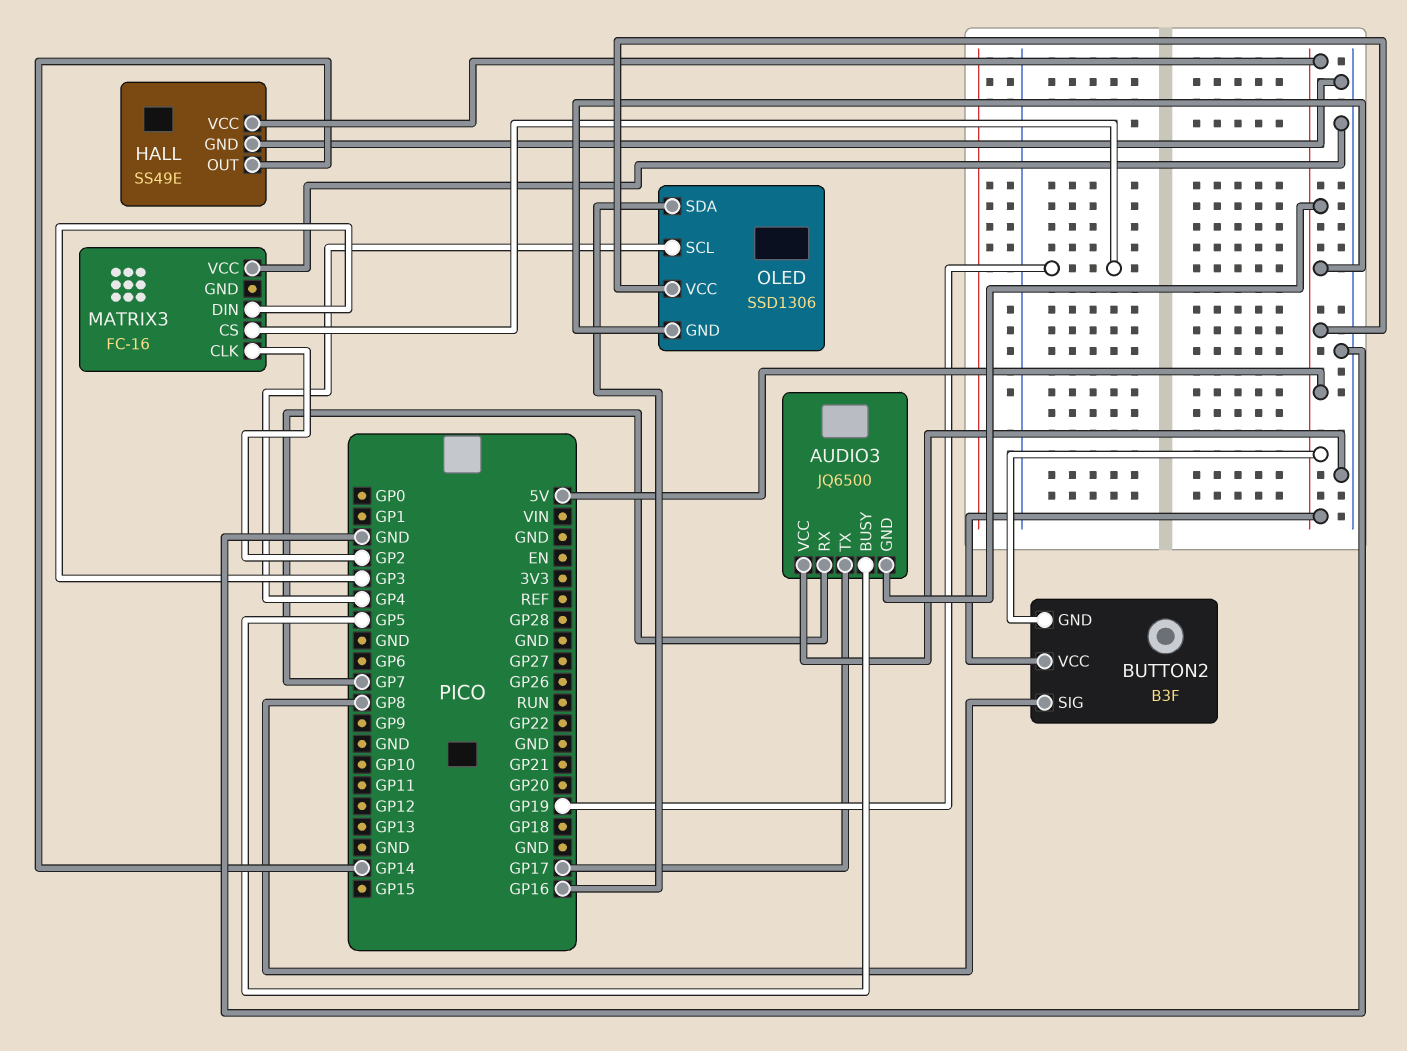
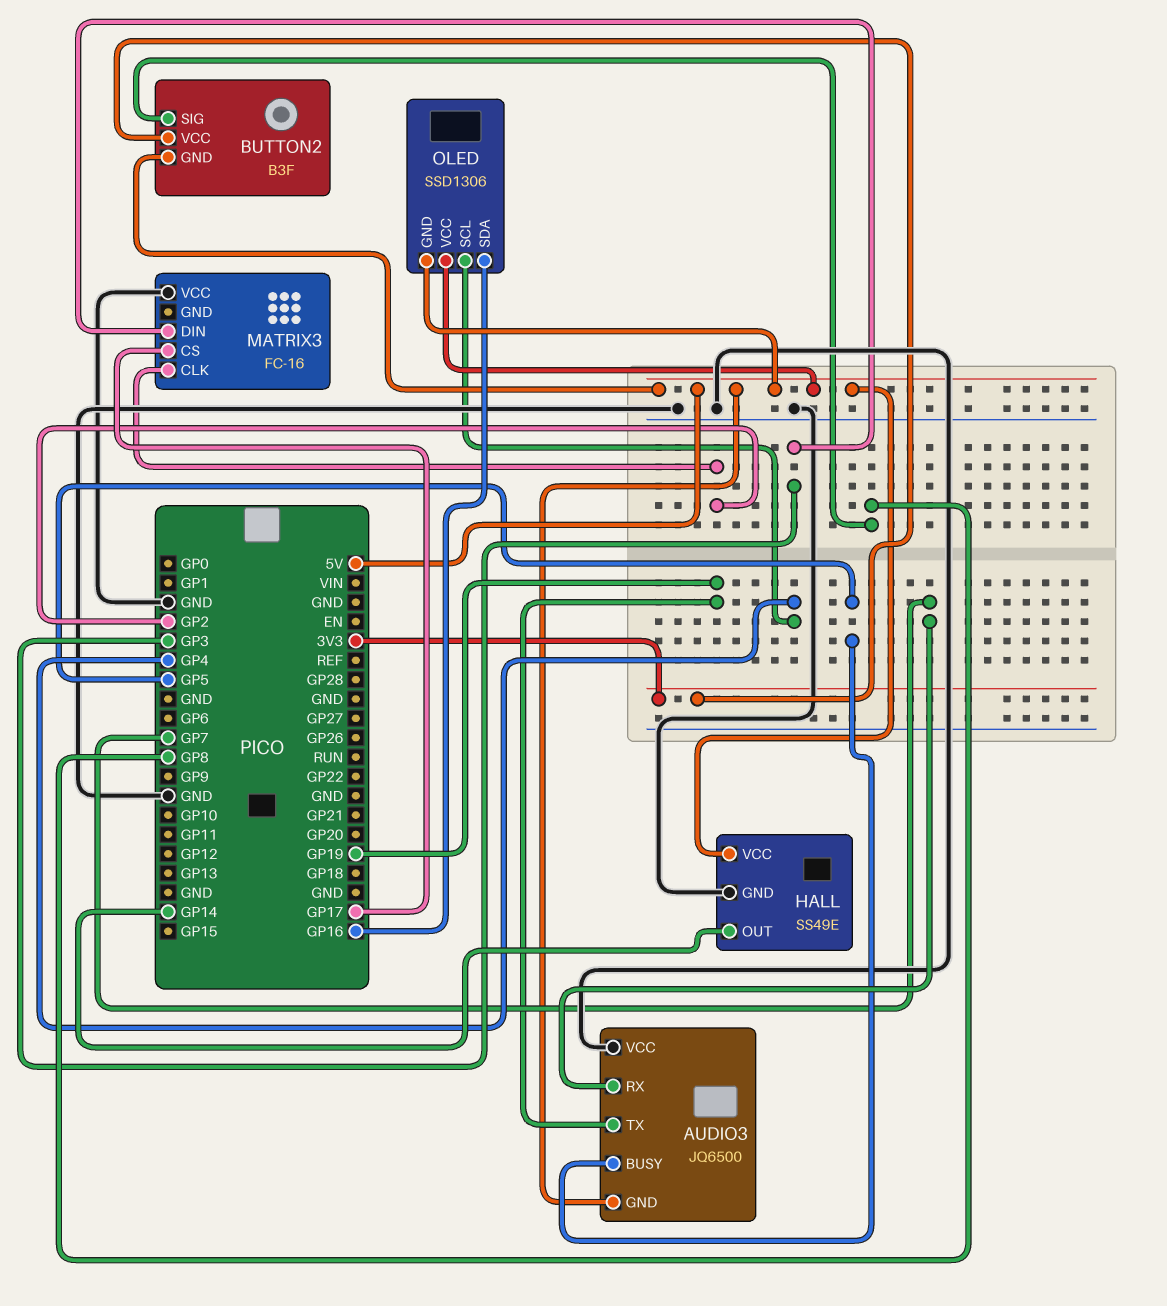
AUDIO3 pin TX: GP17 -> GP19
BUTTON2 pin VCC: 5V -> 3V3
MATRIX3 pin CS: GP19 -> GP17

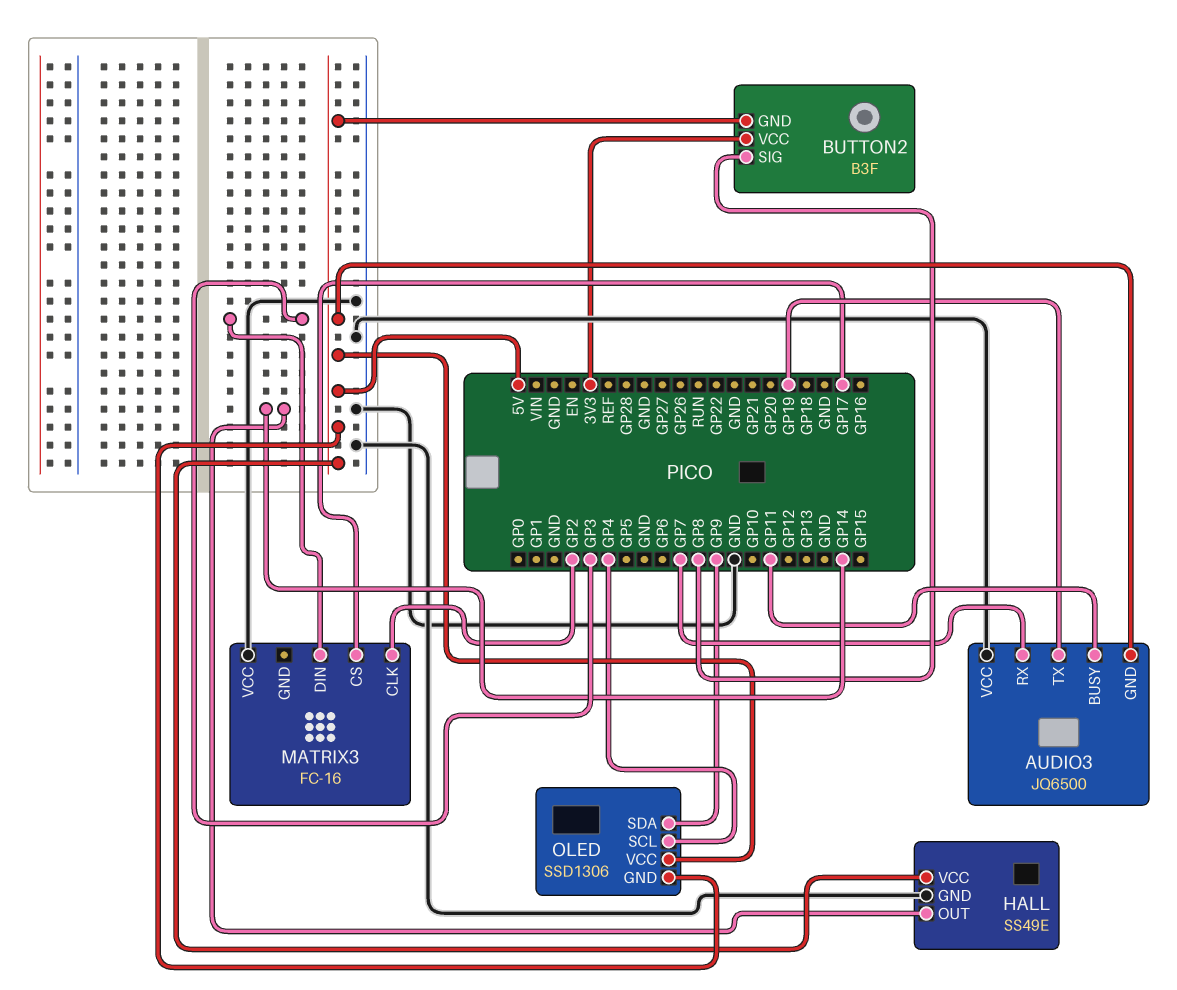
AUDIO3 pin BUSY: GP5 -> GP11
OLED pin SDA: GP16 -> GP9

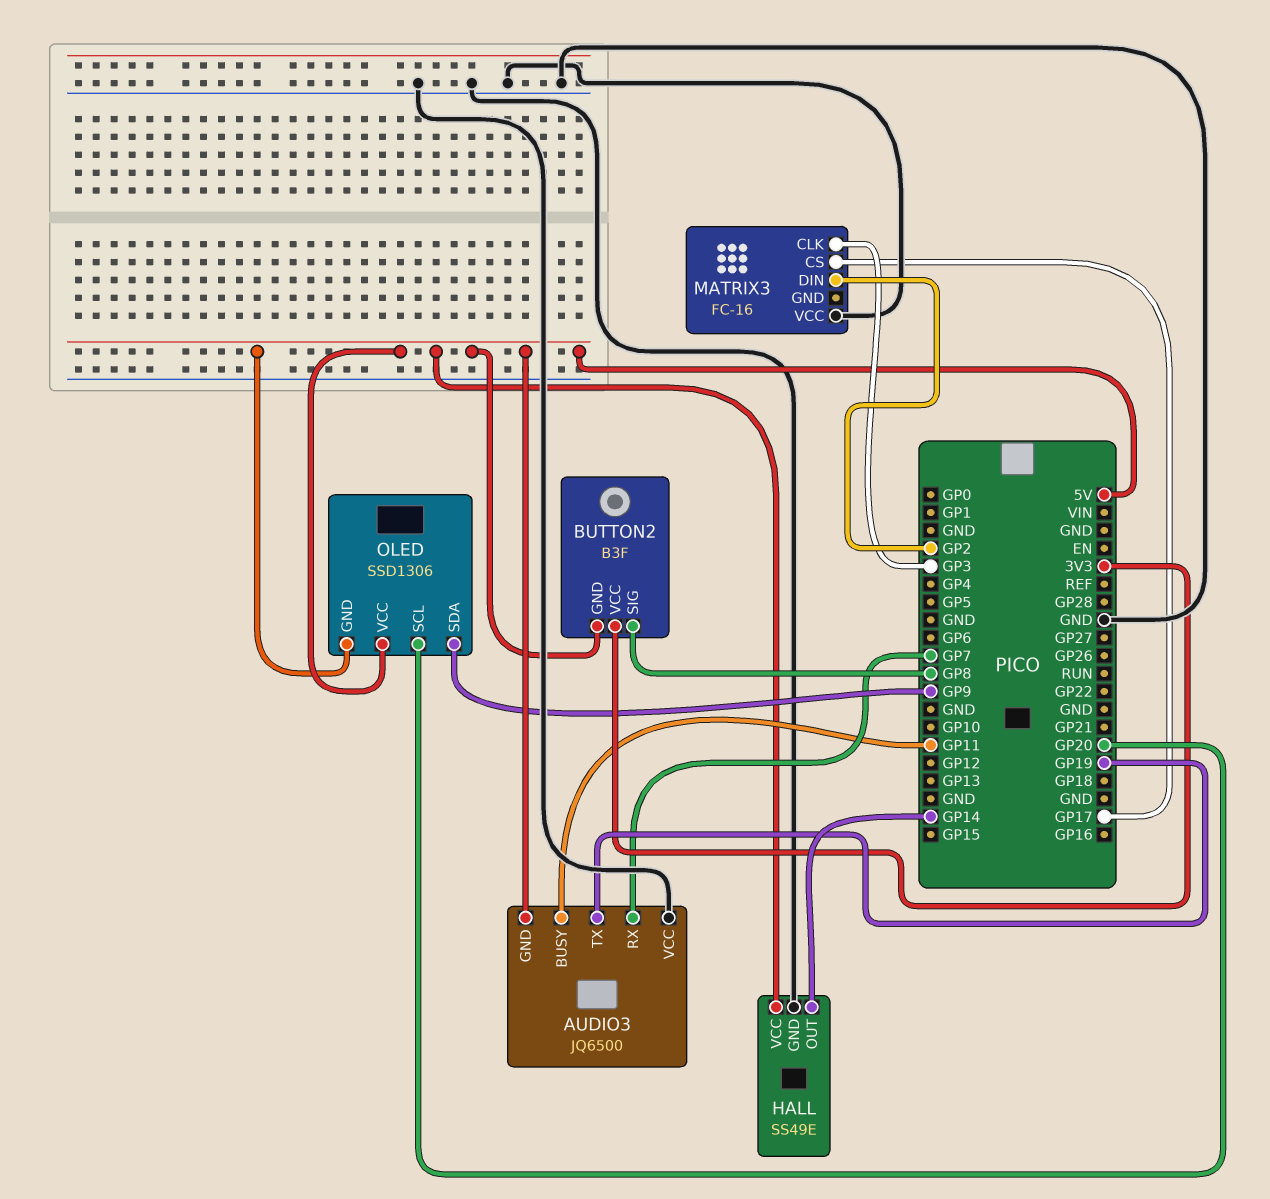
MATRIX3 pin CLK: GP2 -> GP3
MATRIX3 pin DIN: GP3 -> GP2
OLED pin SCL: GP4 -> GP20

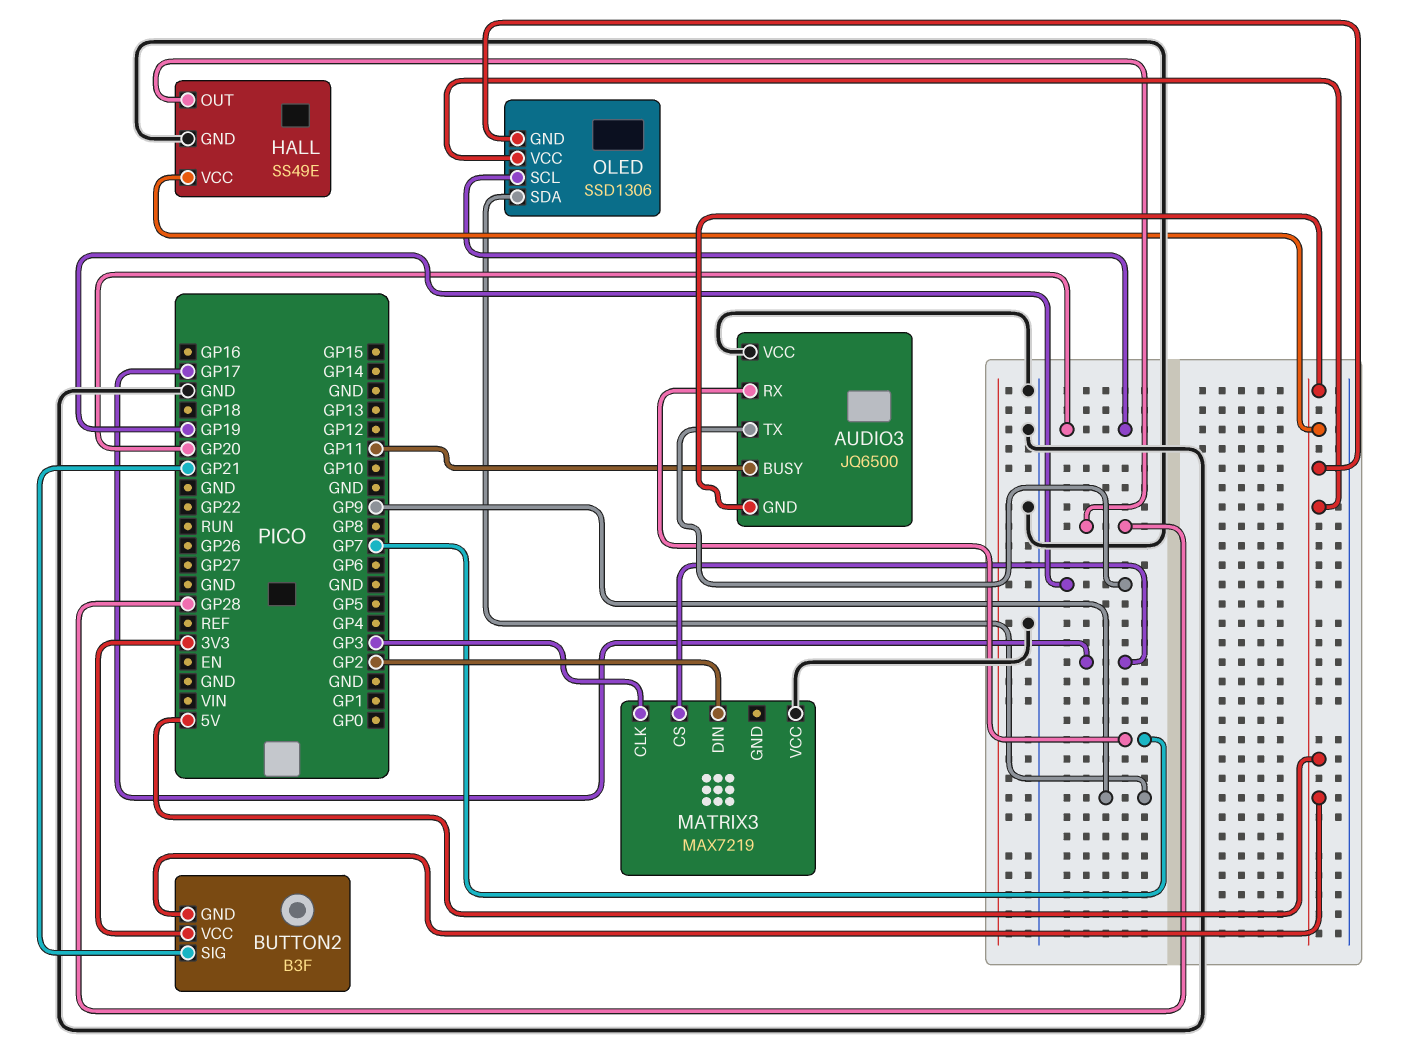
BUTTON2 pin SIG: GP8 -> GP21
HALL pin OUT: GP14 -> GP28
MATRIX3: FC-16 -> MAX7219

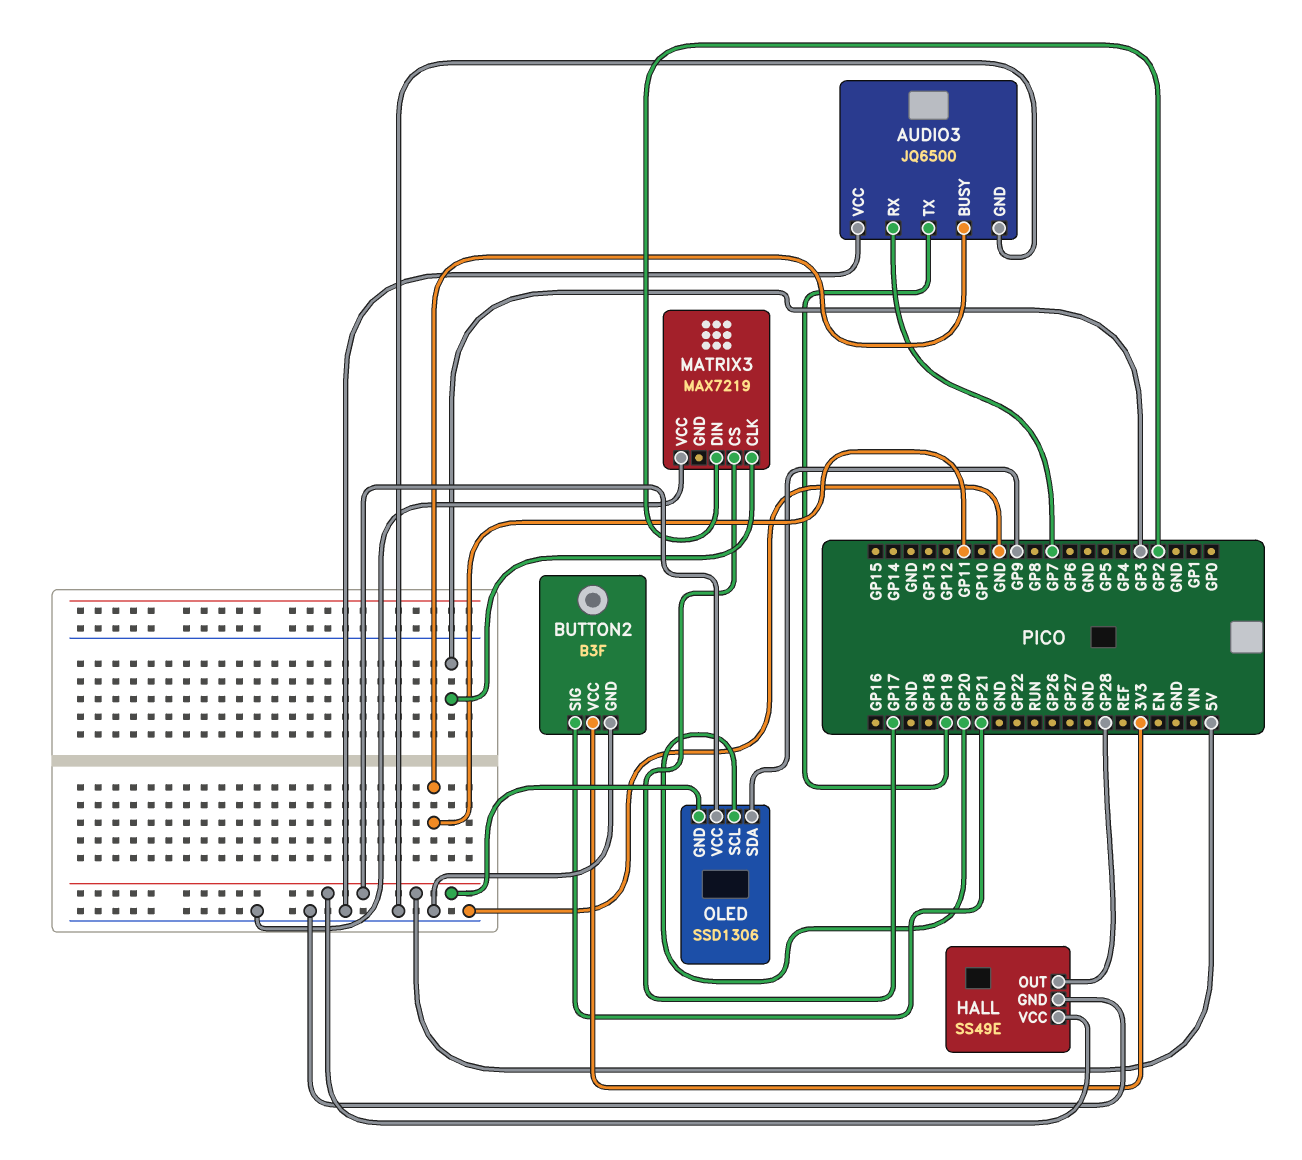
AUDIO3 pin GND: 5V -> GND
BUTTON2 pin GND: 5V -> GND

